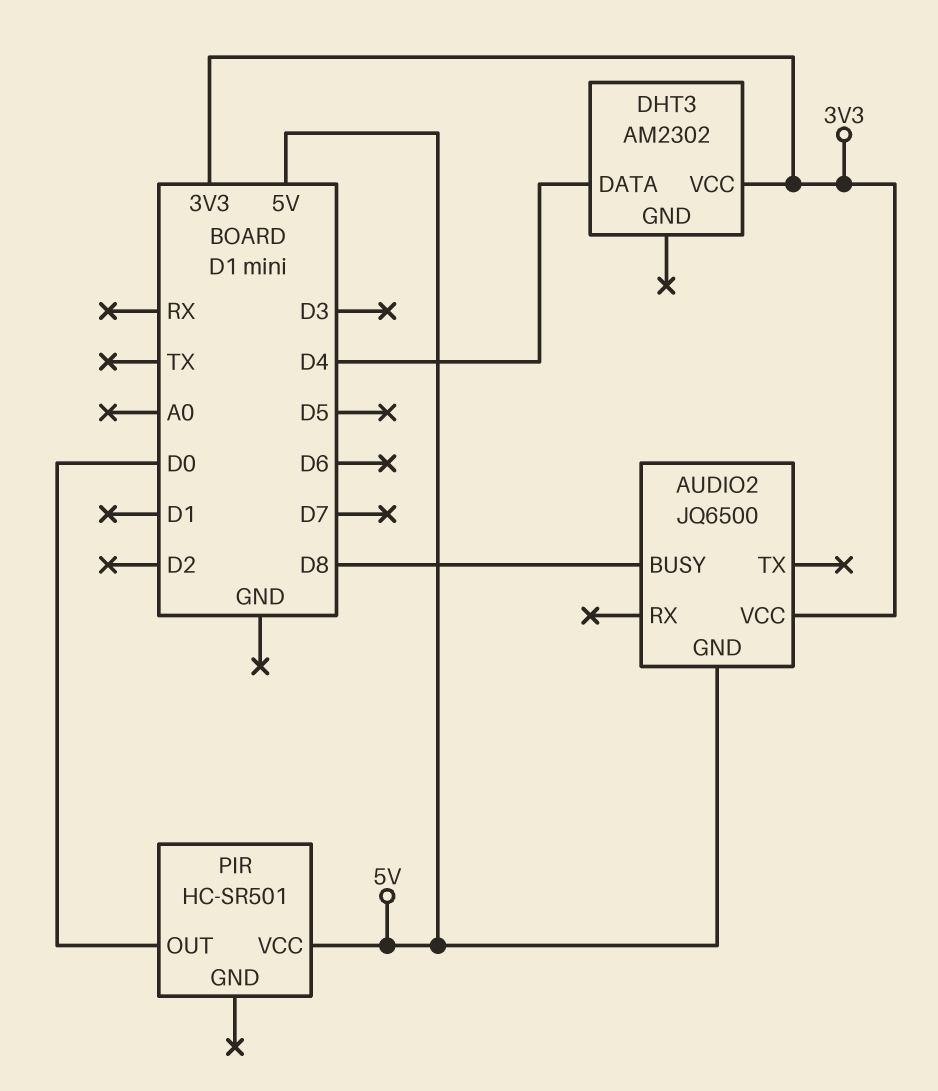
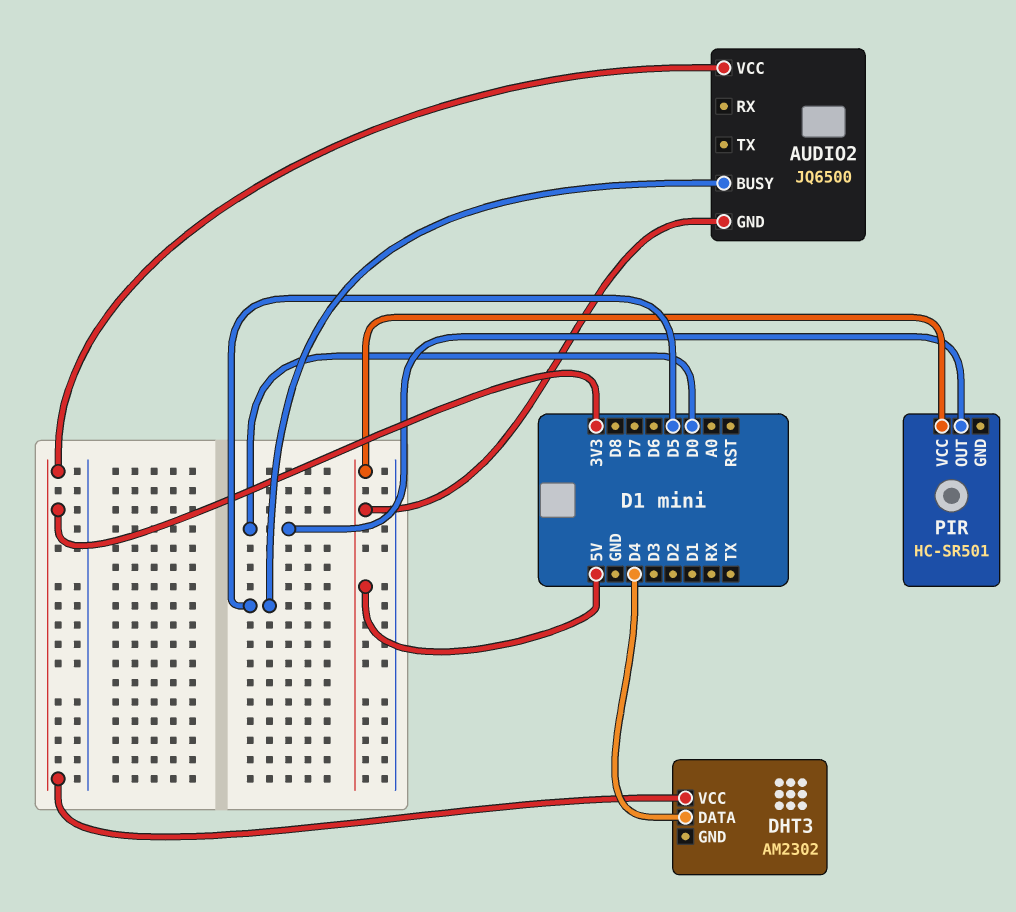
AUDIO2 pin BUSY: D8 -> D5

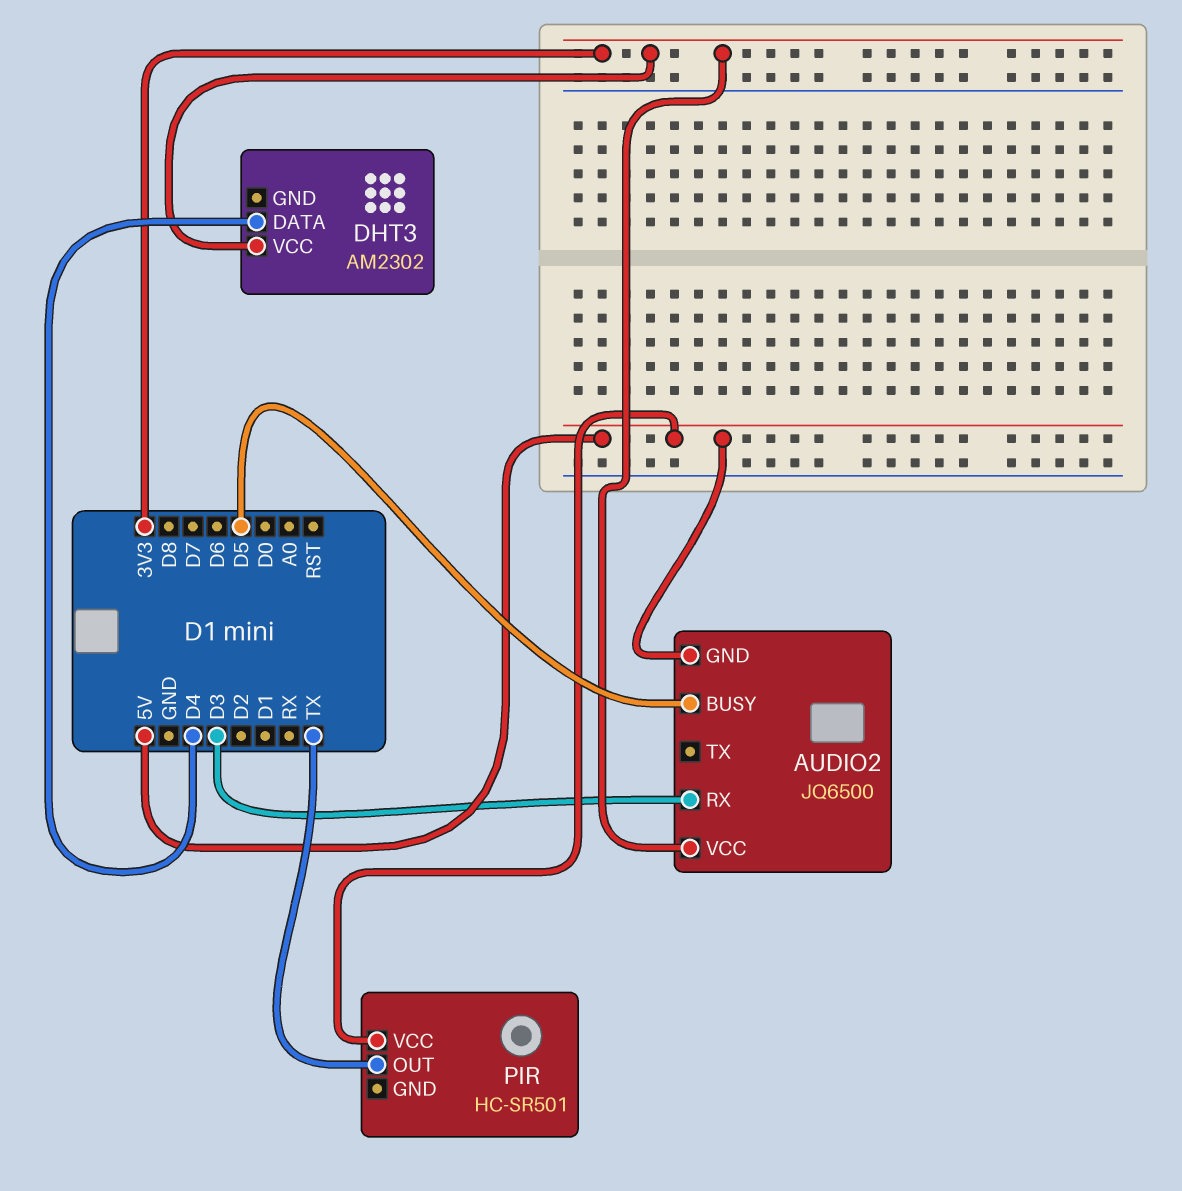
AUDIO2 pin RX: none -> D3
PIR pin OUT: D0 -> TX

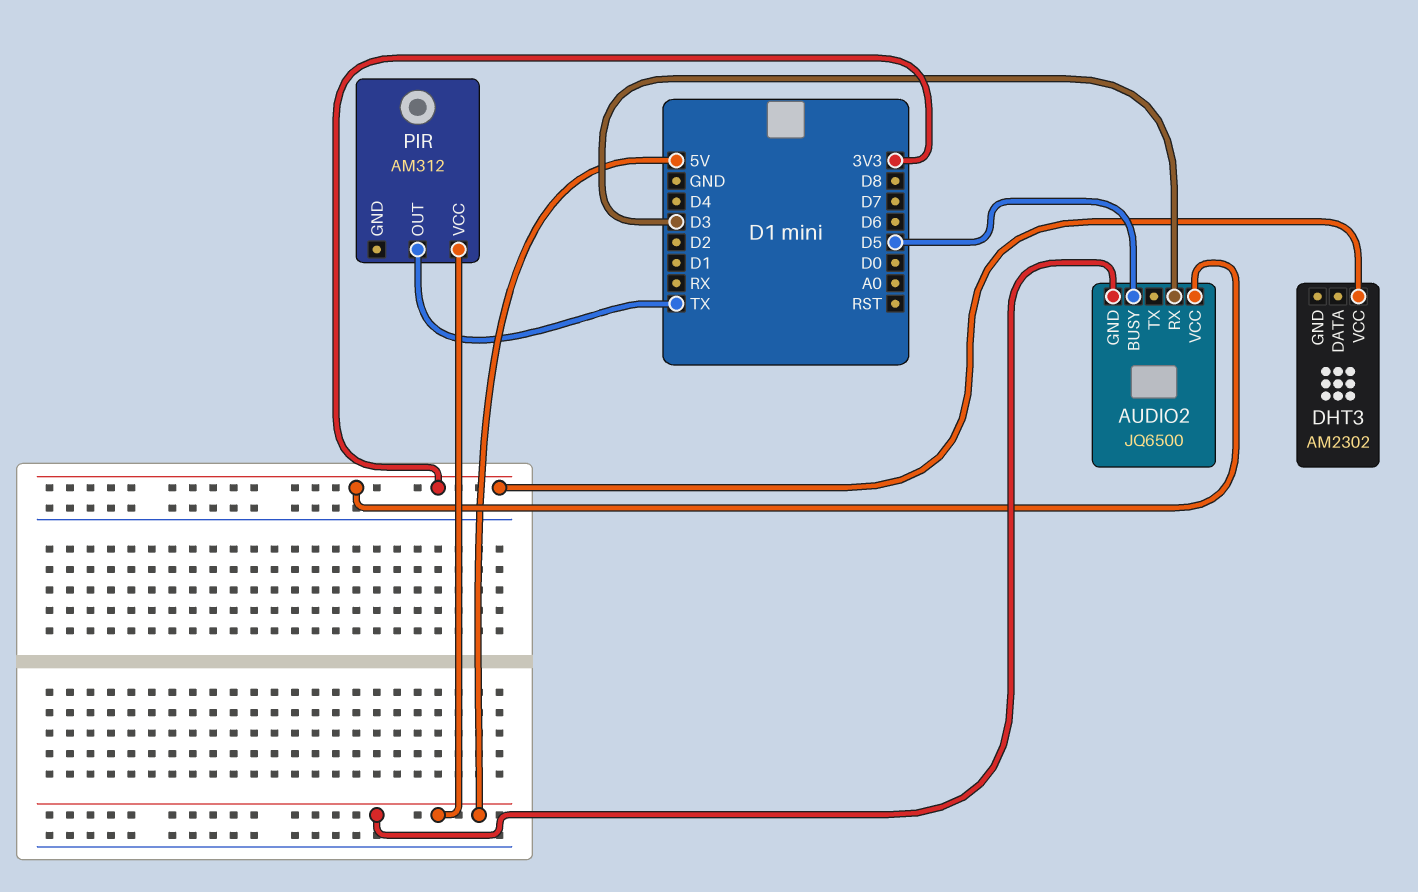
DHT3 pin DATA: D4 -> none
PIR: HC-SR501 -> AM312

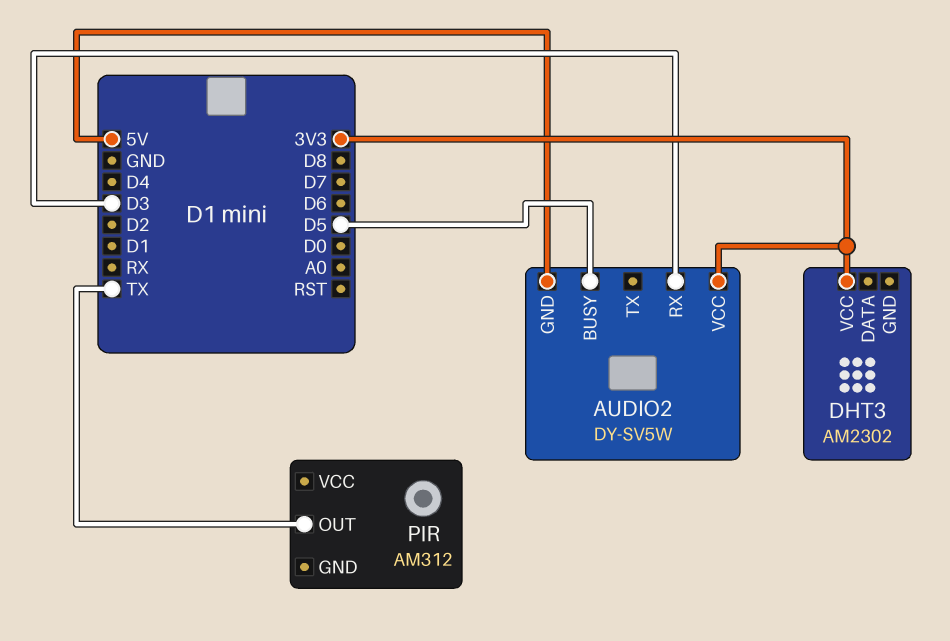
AUDIO2: JQ6500 -> DY-SV5W
PIR pin VCC: 5V -> none

